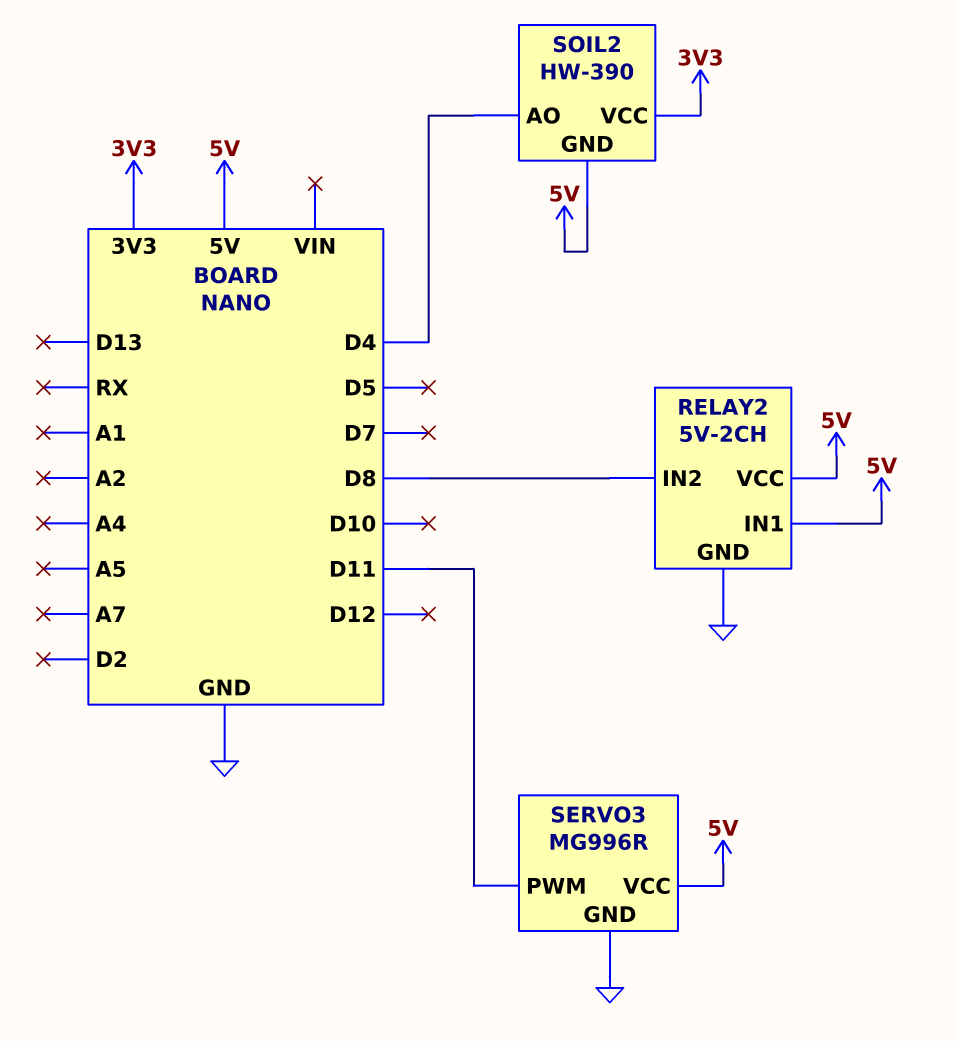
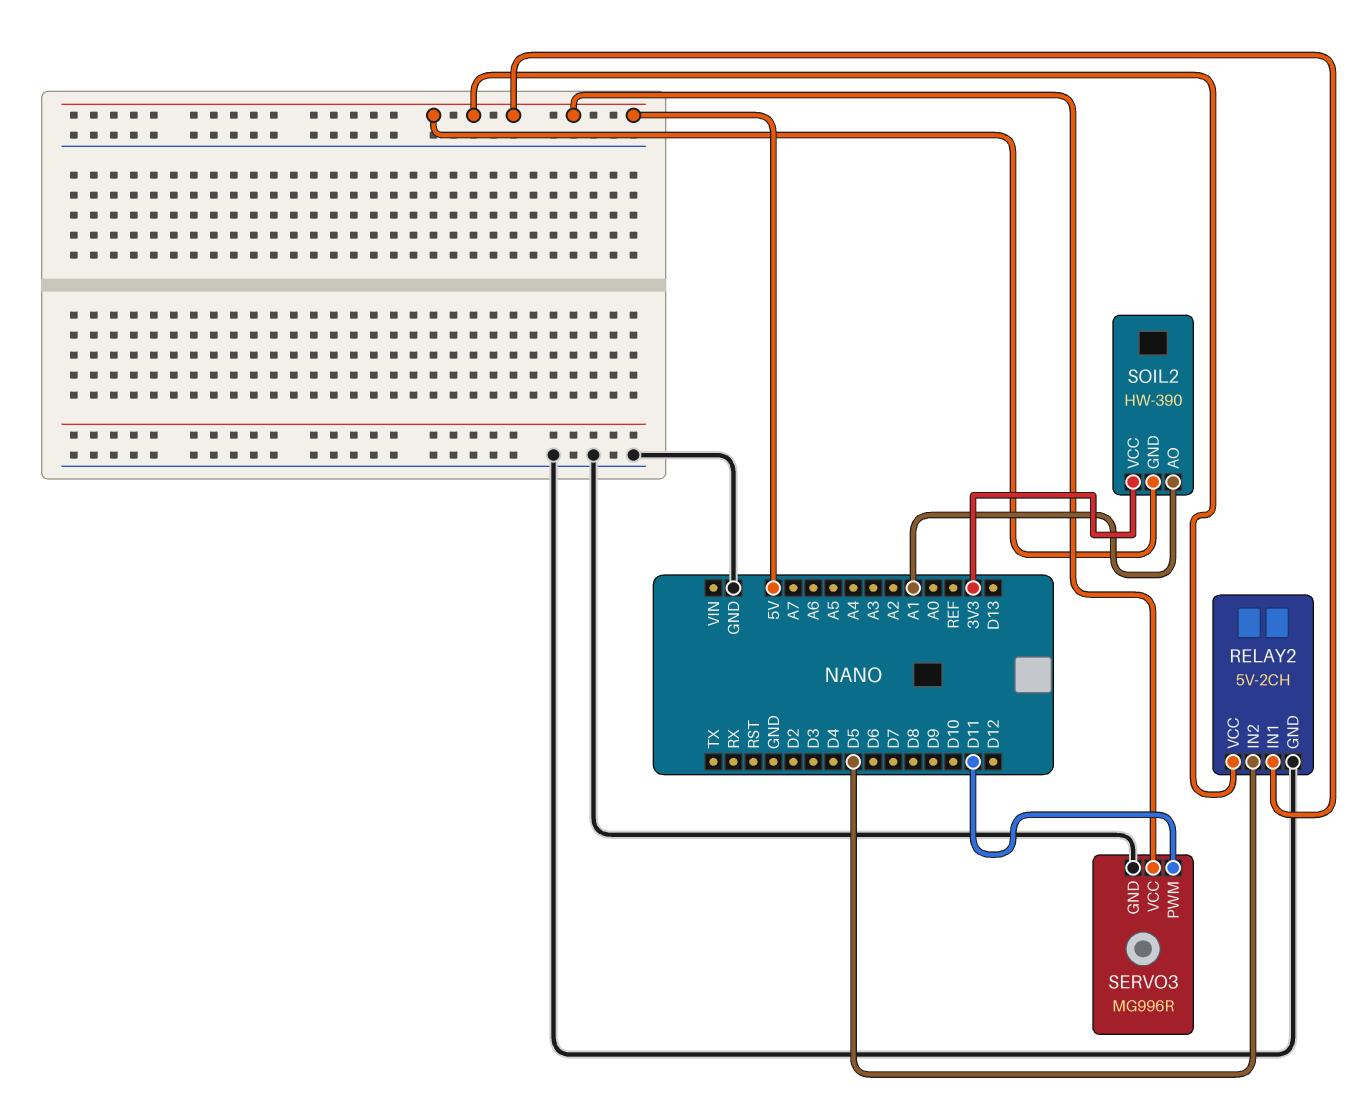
RELAY2 pin IN2: D8 -> D5
SOIL2 pin AO: D4 -> A1

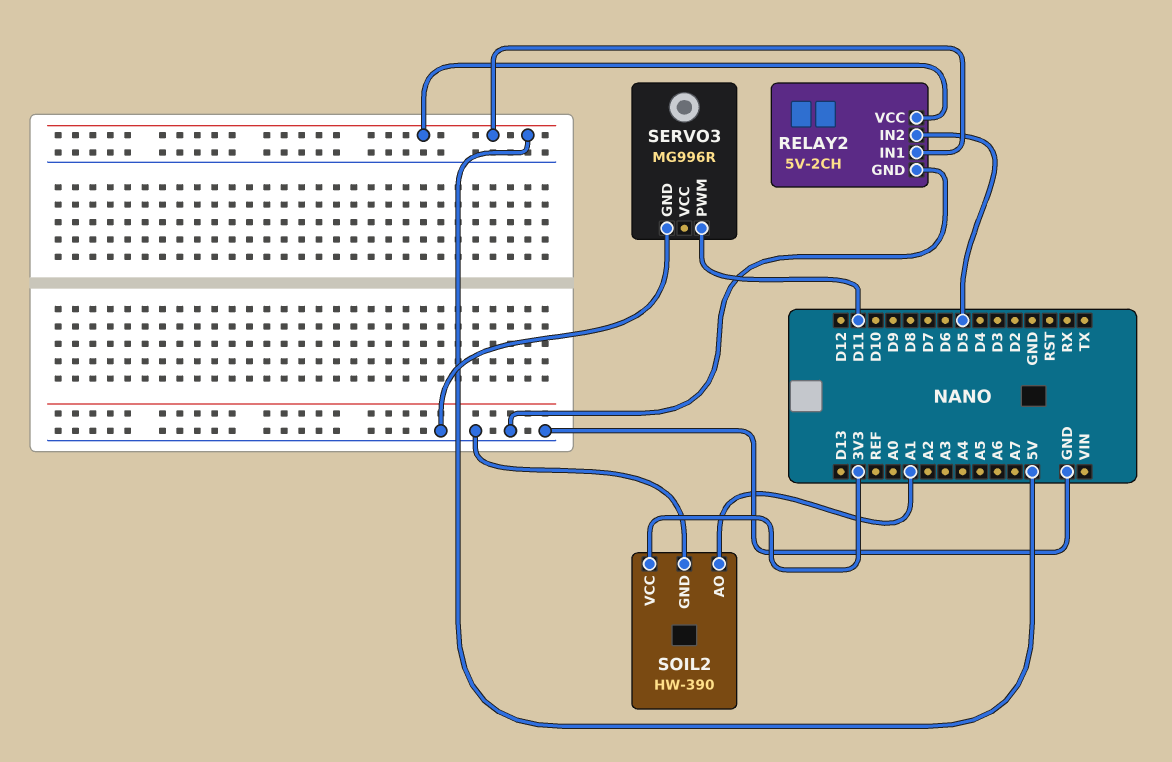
SERVO3 pin VCC: 5V -> none
SOIL2 pin GND: 5V -> GND

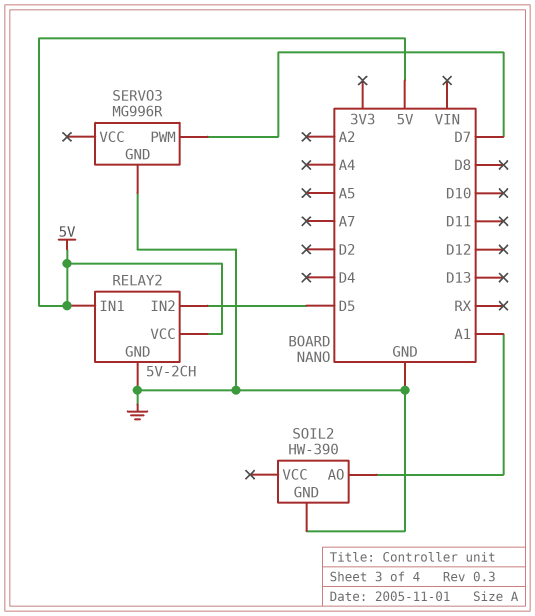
SERVO3 pin PWM: D11 -> D7
SOIL2 pin VCC: 3V3 -> none

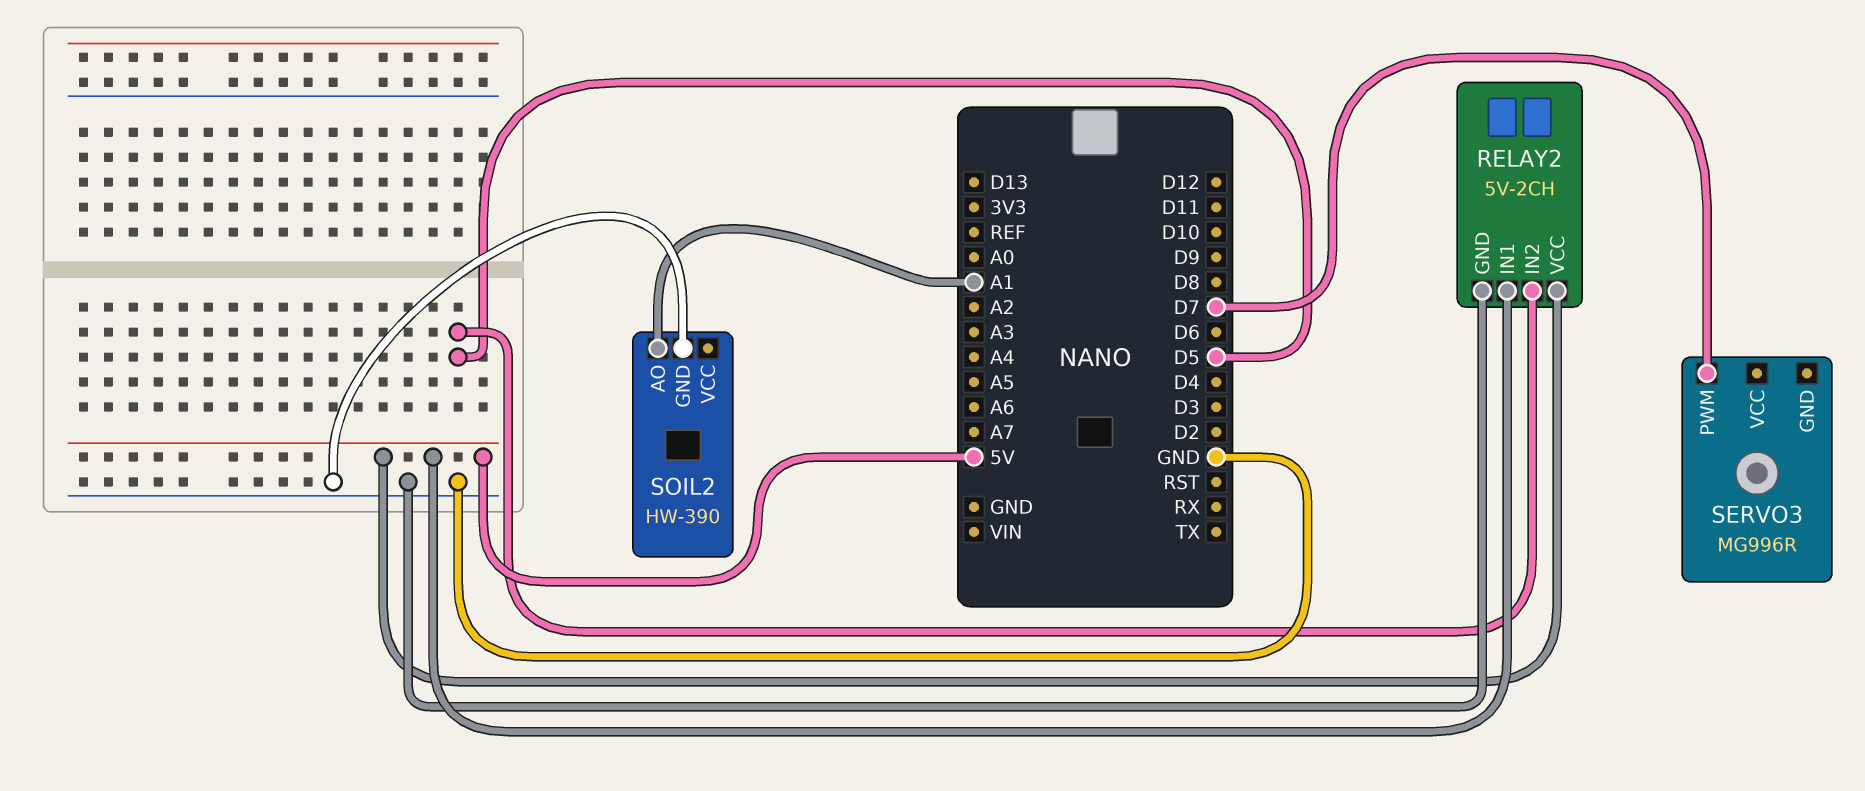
SERVO3 pin GND: GND -> none

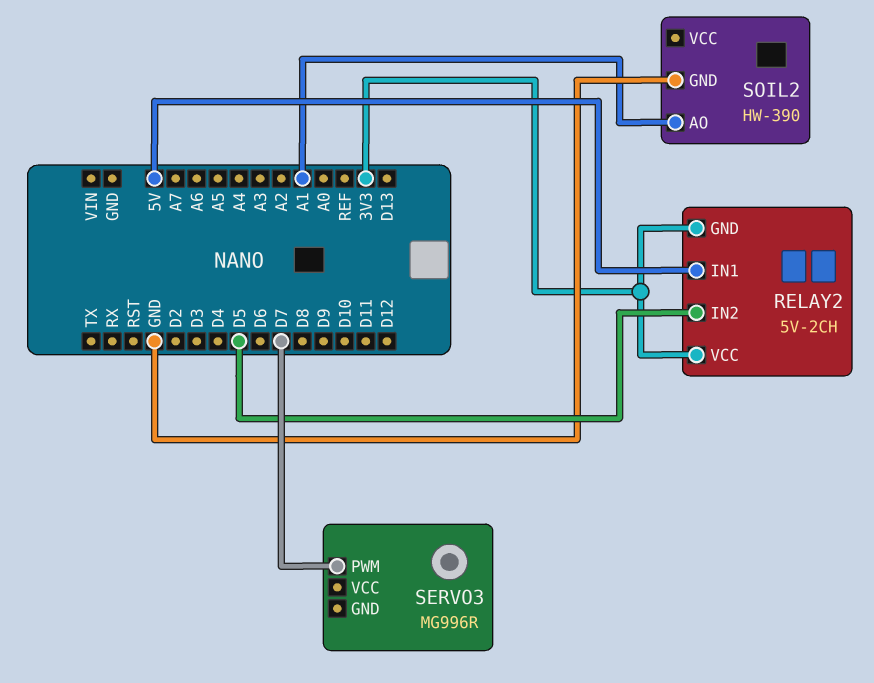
RELAY2 pin GND: GND -> 3V3
RELAY2 pin VCC: 5V -> 3V3

